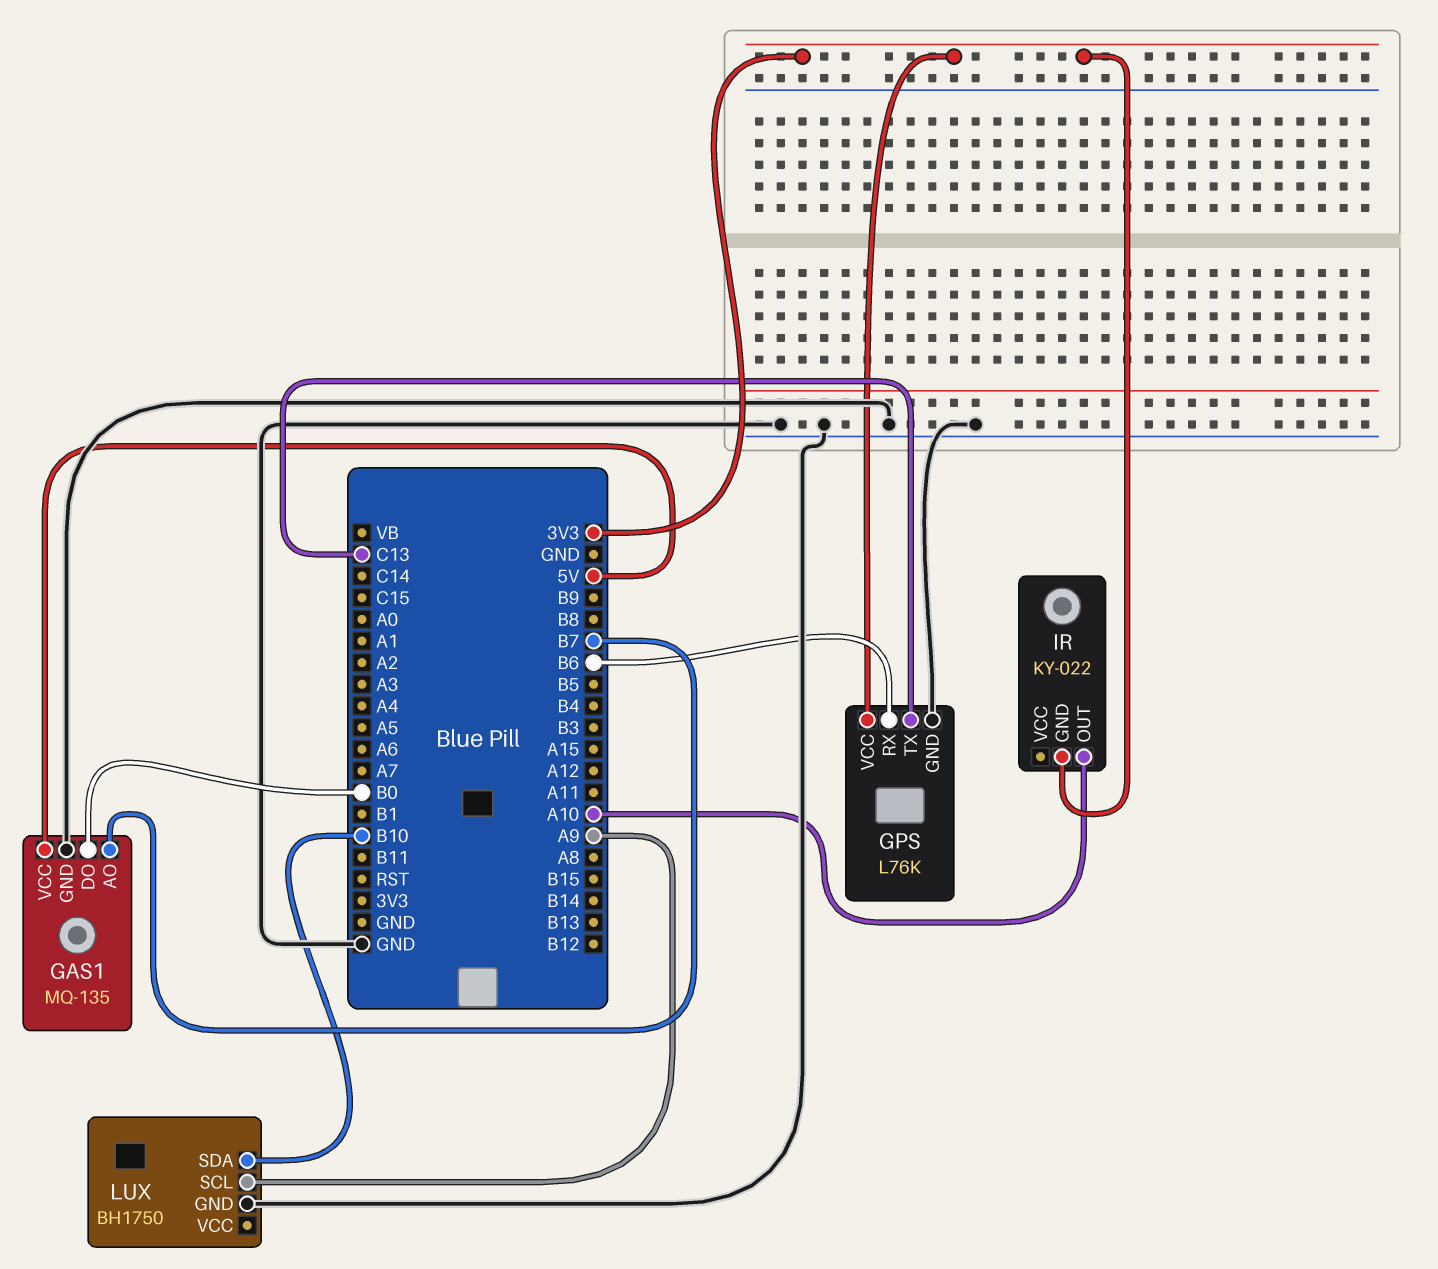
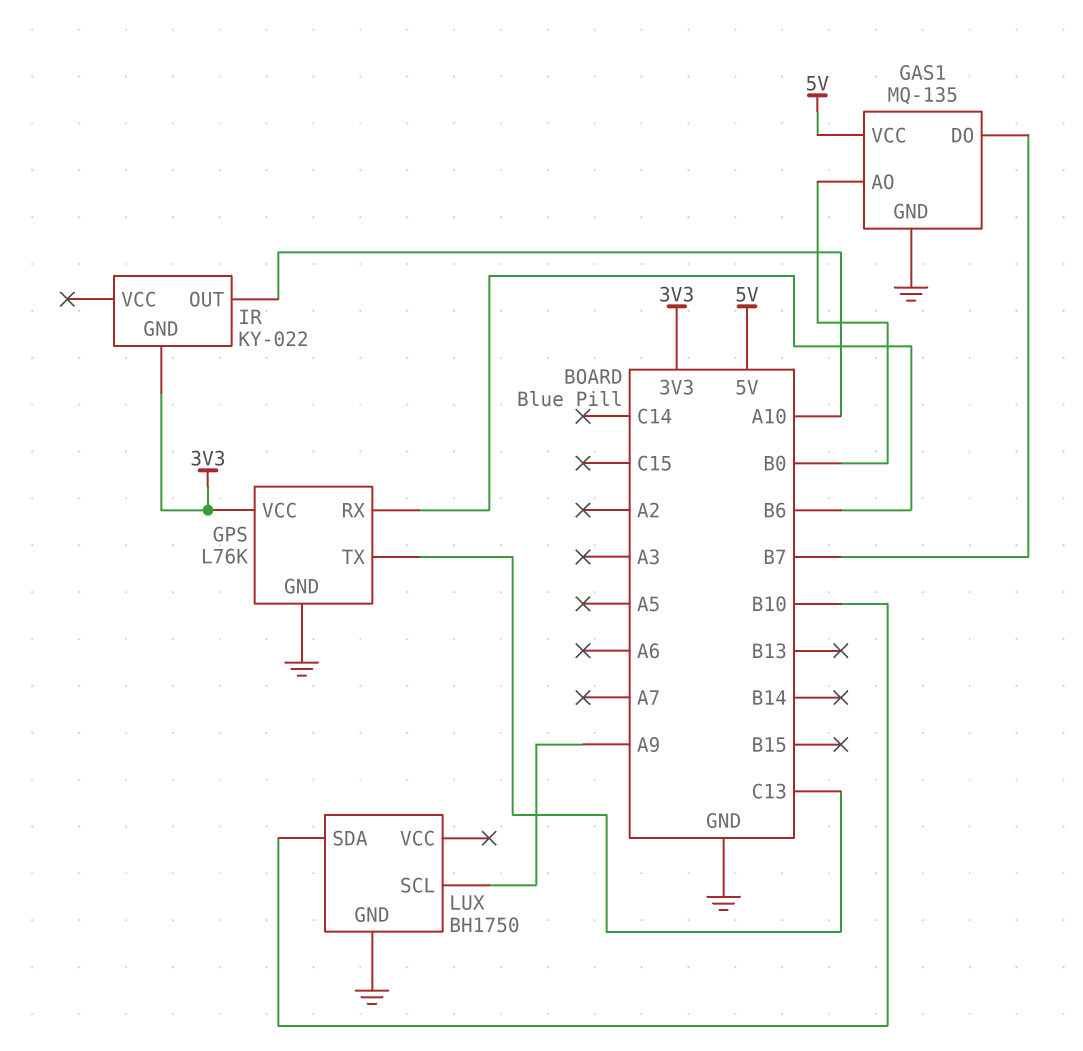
GAS1 pin AO: B7 -> B0
GAS1 pin DO: B0 -> B7

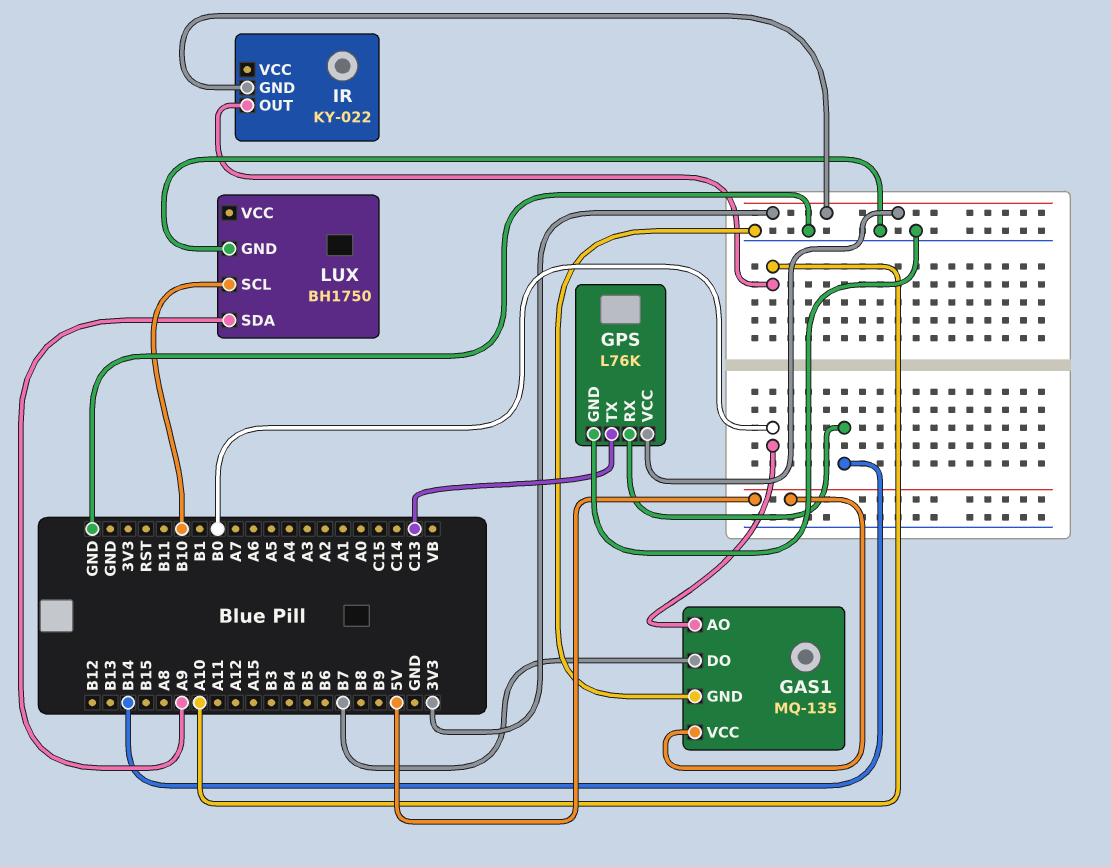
GPS pin RX: B6 -> B14
LUX pin SCL: A9 -> B10
LUX pin SDA: B10 -> A9

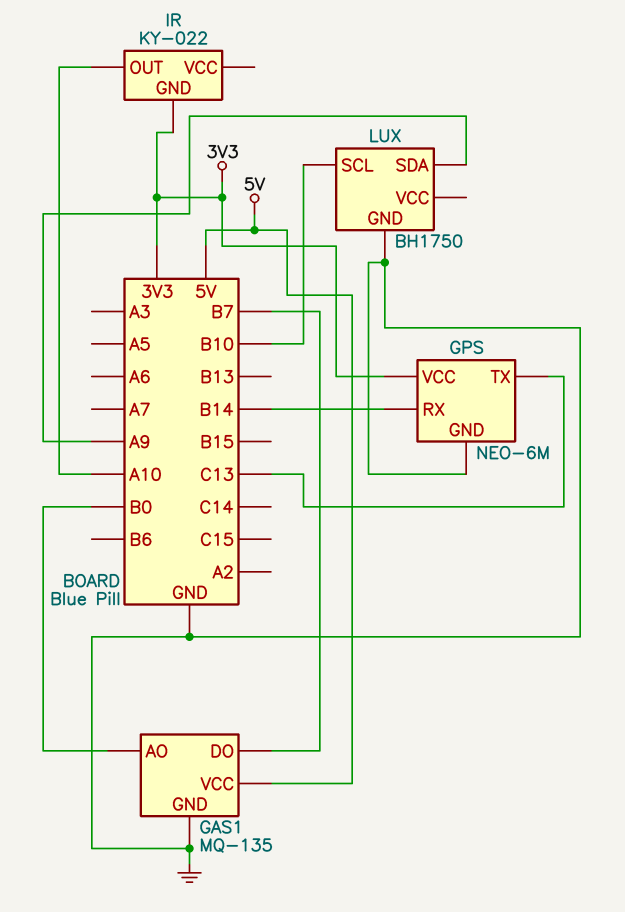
GPS: L76K -> NEO-6M

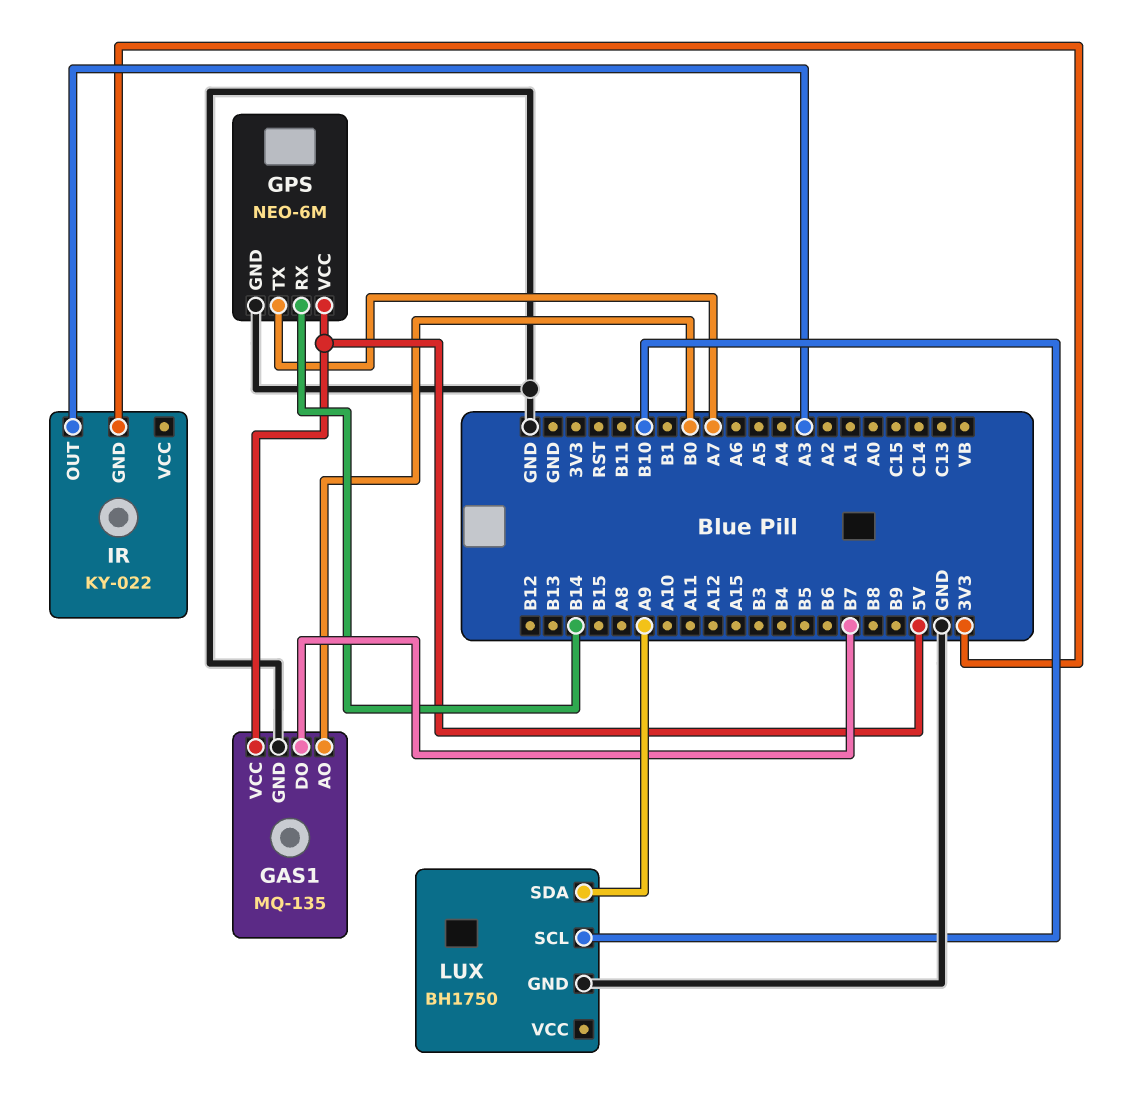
GPS pin TX: C13 -> A7
GPS pin VCC: 3V3 -> 5V
IR pin OUT: A10 -> A3

